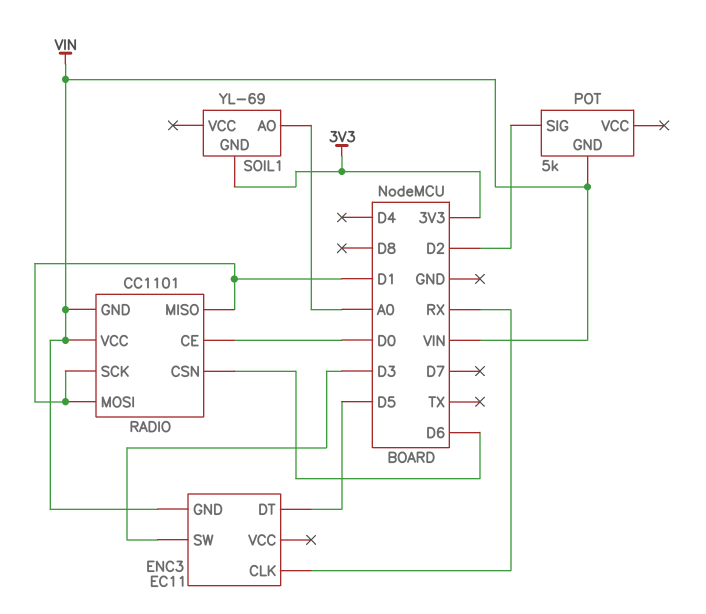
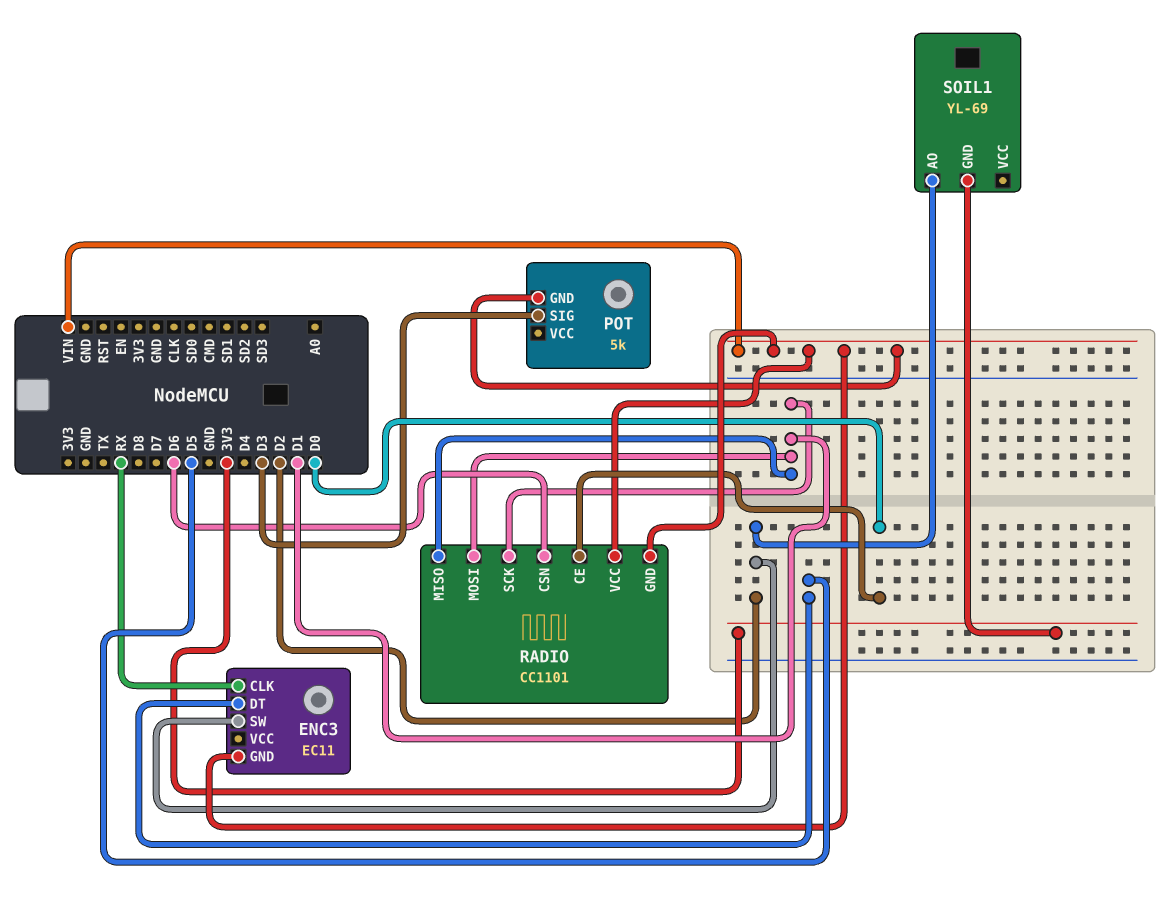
ENC3 pin SW: D3 -> D2
POT pin SIG: D2 -> D3
SOIL1 pin AO: A0 -> D2

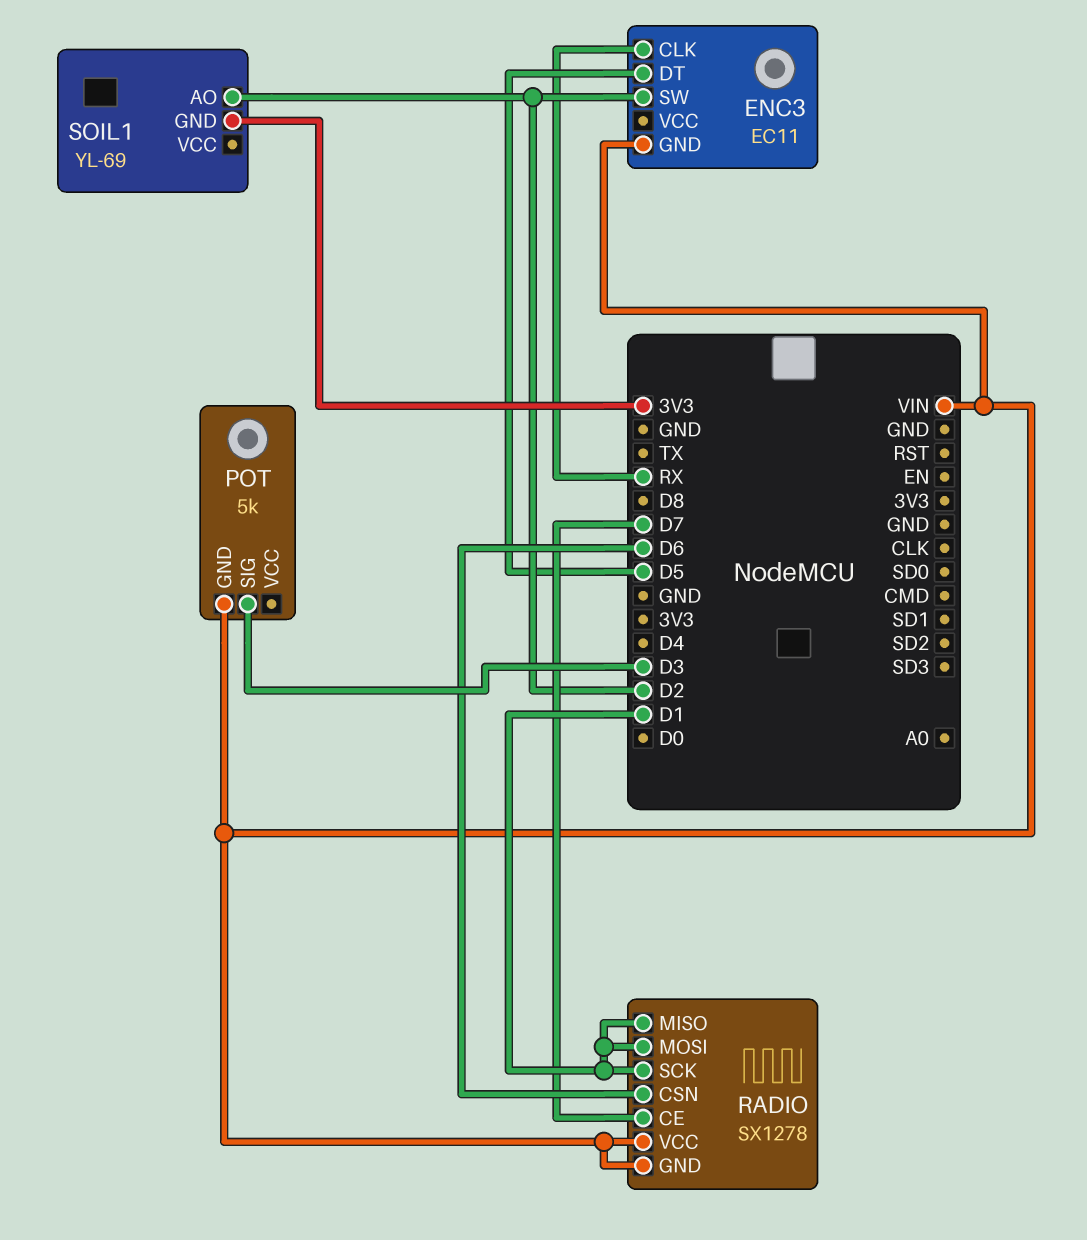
RADIO: CC1101 -> SX1278
RADIO pin CE: D0 -> D7

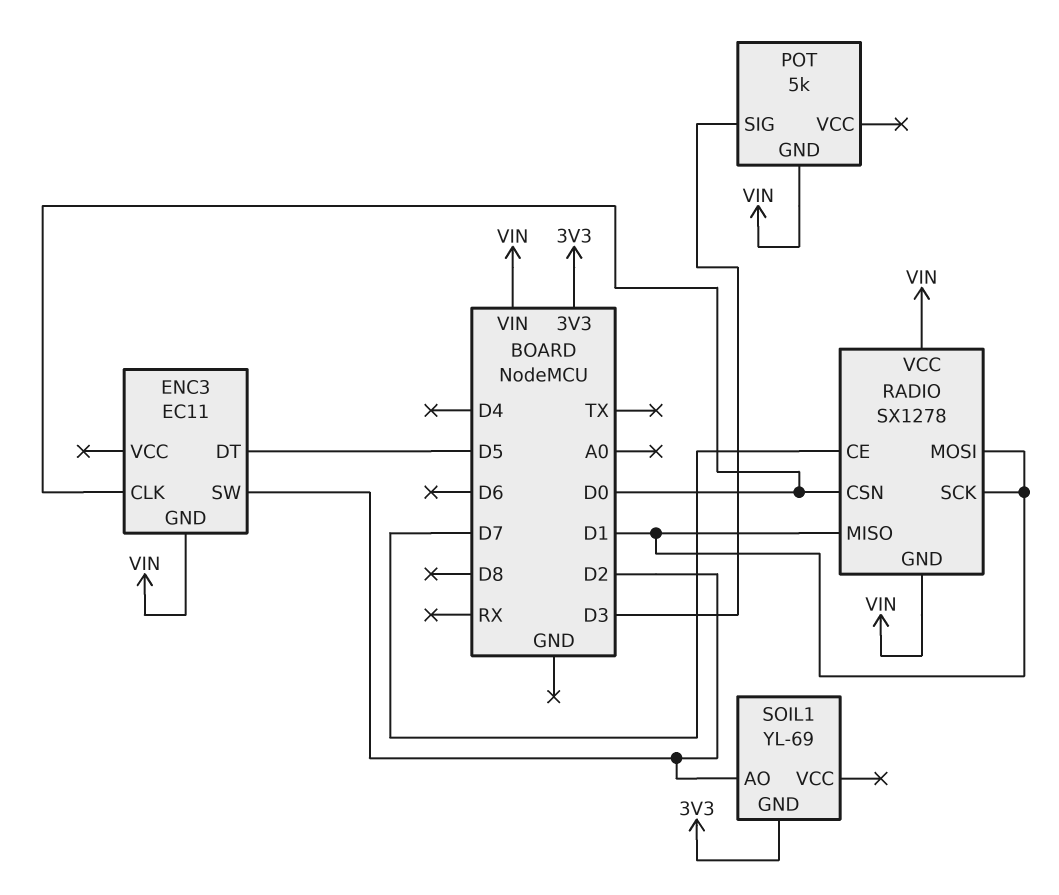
ENC3 pin CLK: RX -> D0
RADIO pin CSN: D6 -> D0

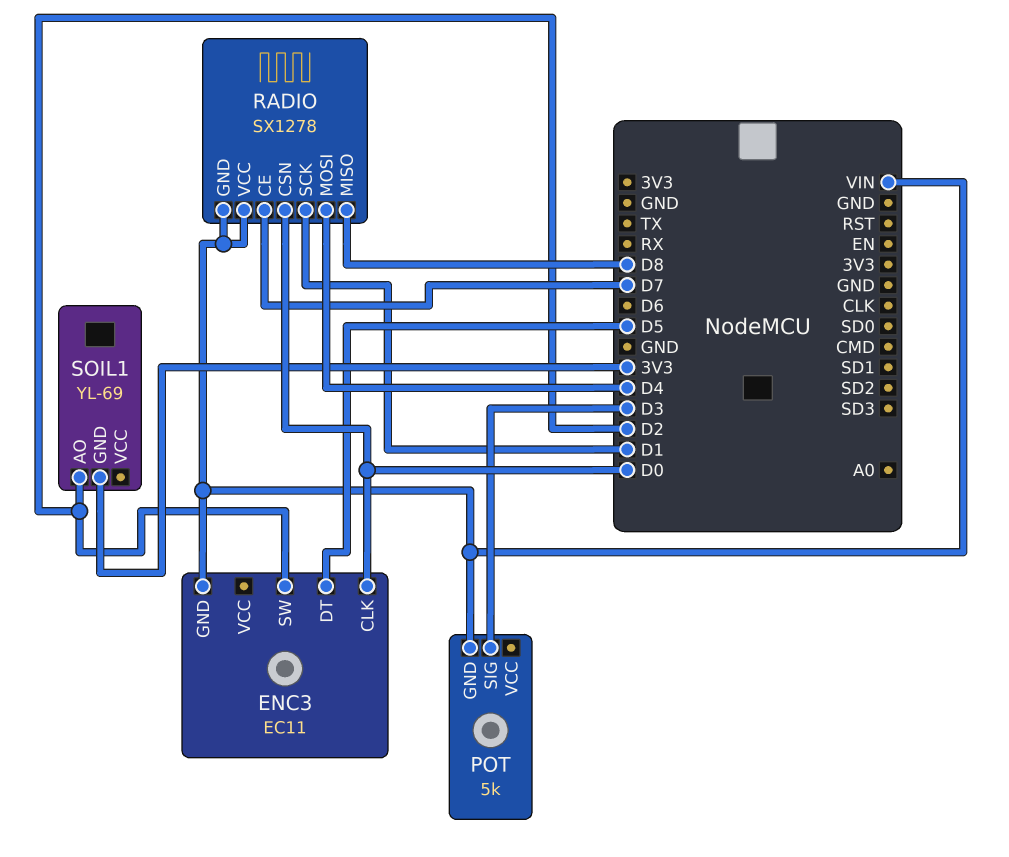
RADIO pin MISO: D1 -> D8
RADIO pin MOSI: D1 -> D4

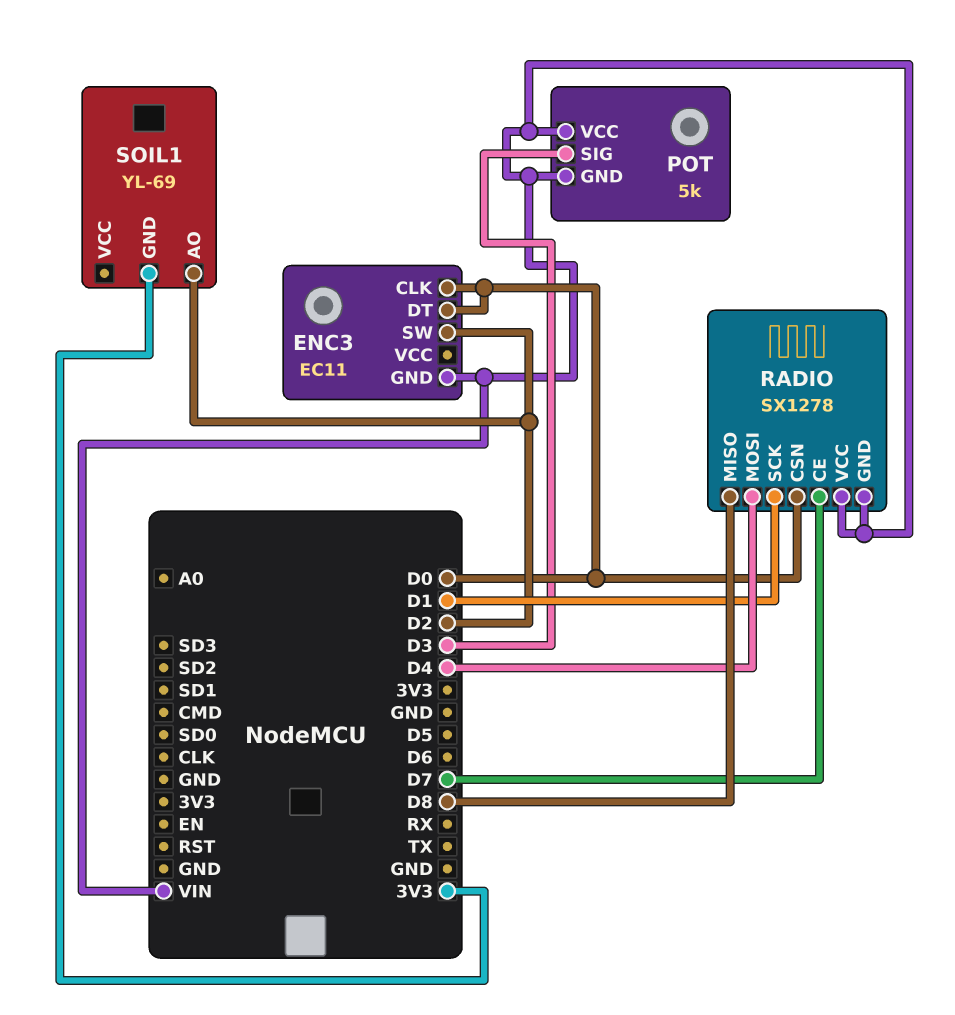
ENC3 pin DT: D5 -> D0
POT pin VCC: none -> VIN

